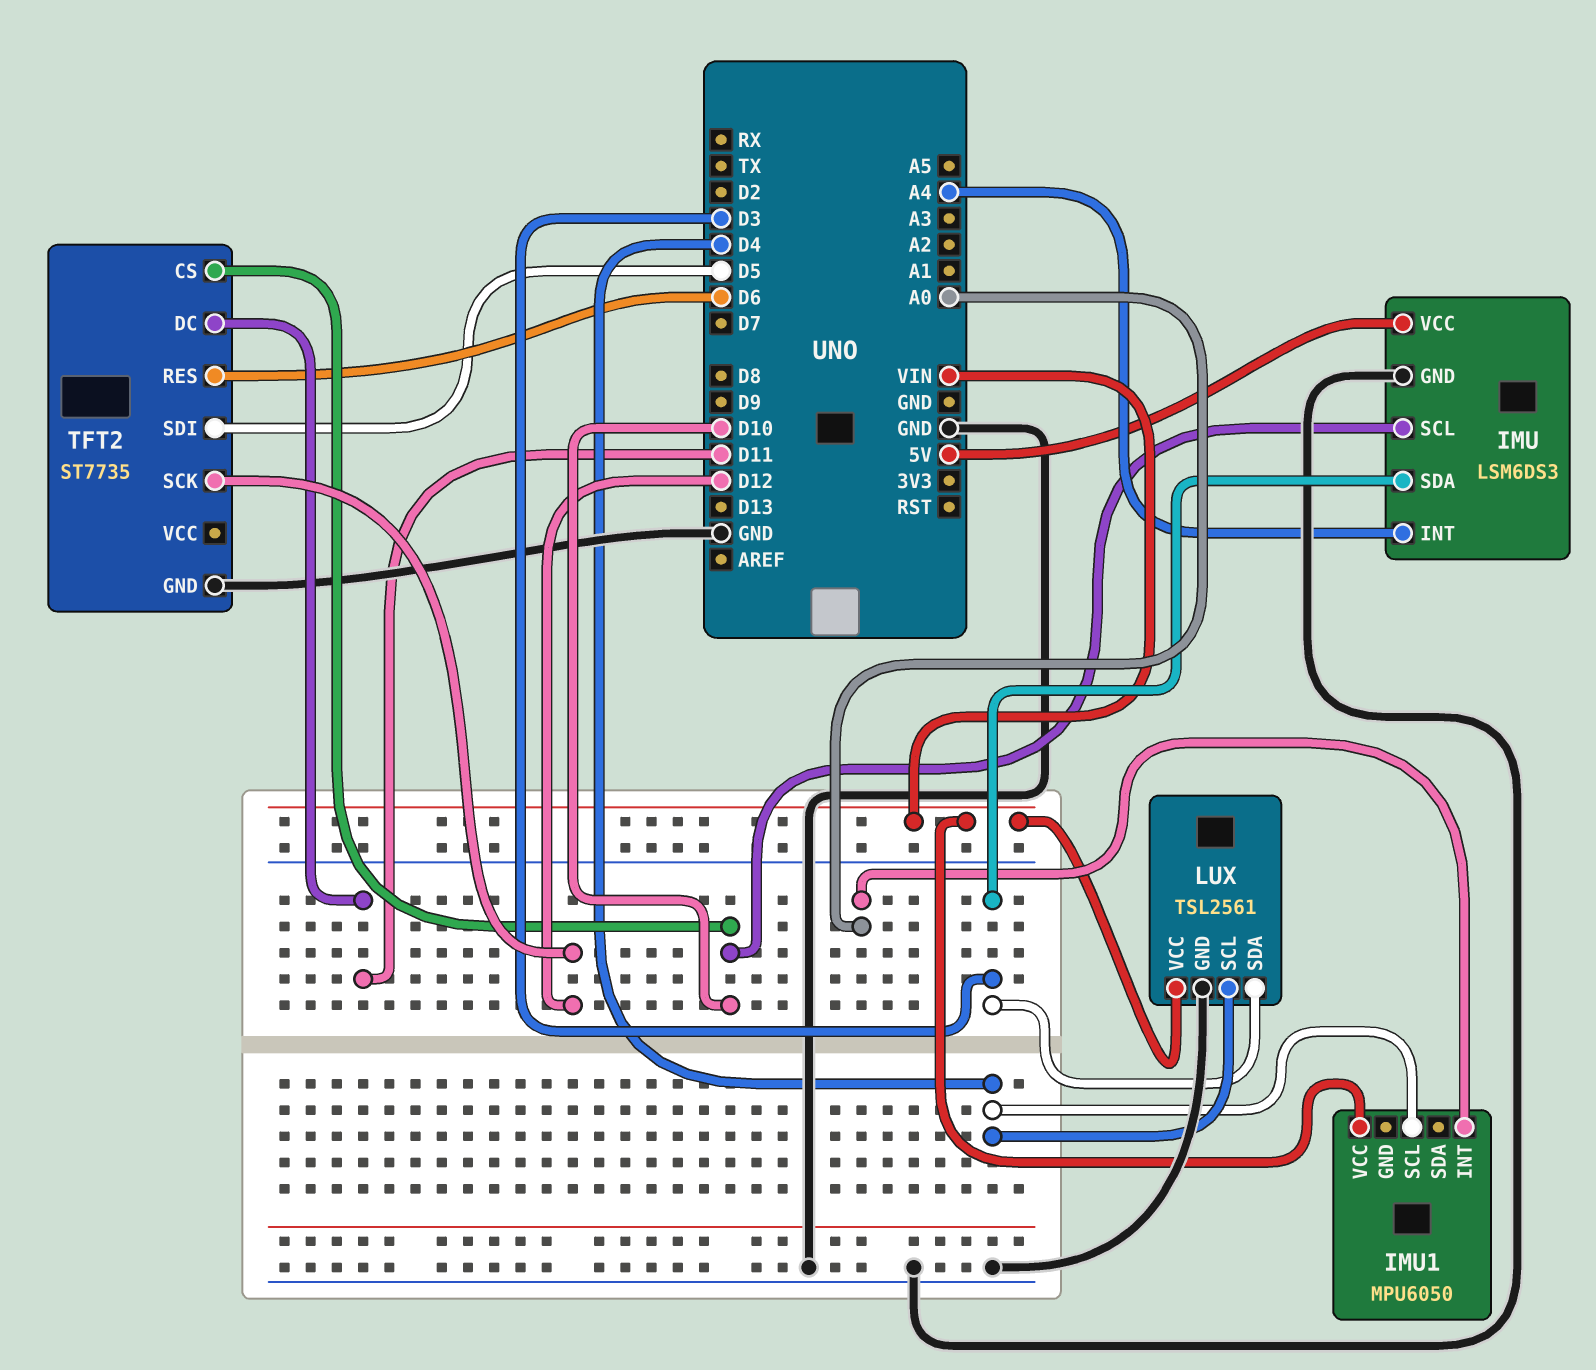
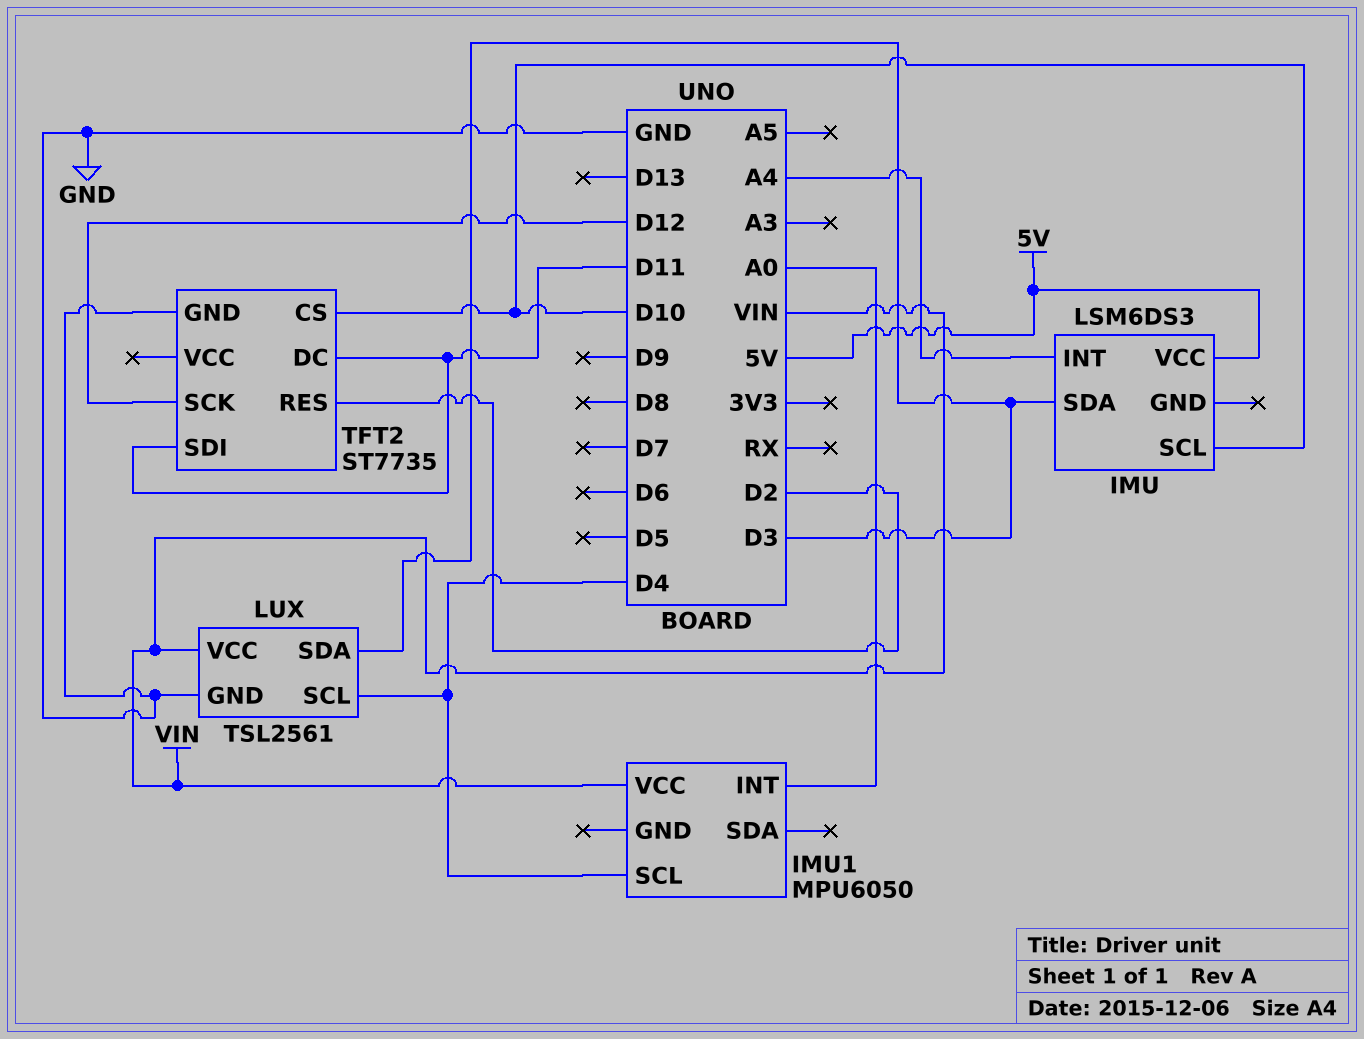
IMU pin GND: GND -> none
TFT2 pin RES: D6 -> D2
TFT2 pin SDI: D5 -> D11

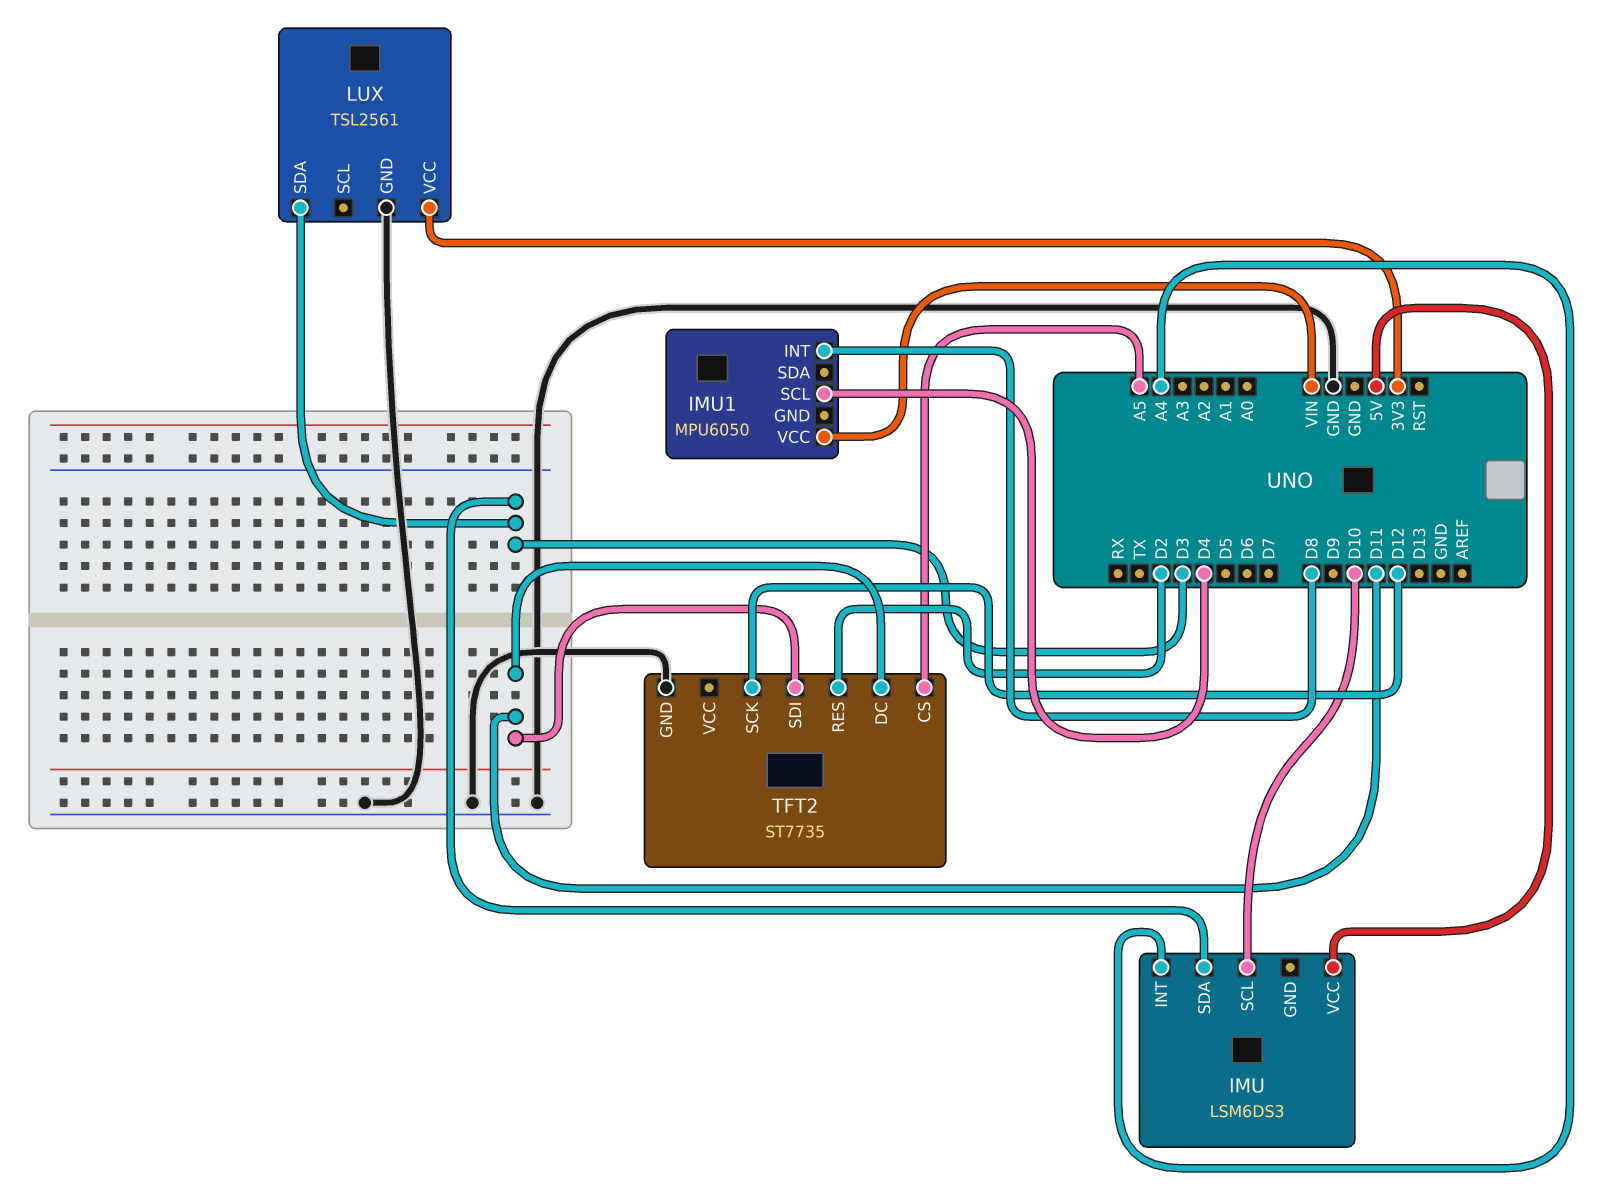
IMU1 pin INT: A0 -> D8
LUX pin SCL: D4 -> none
LUX pin VCC: VIN -> 3V3
TFT2 pin CS: D10 -> A5

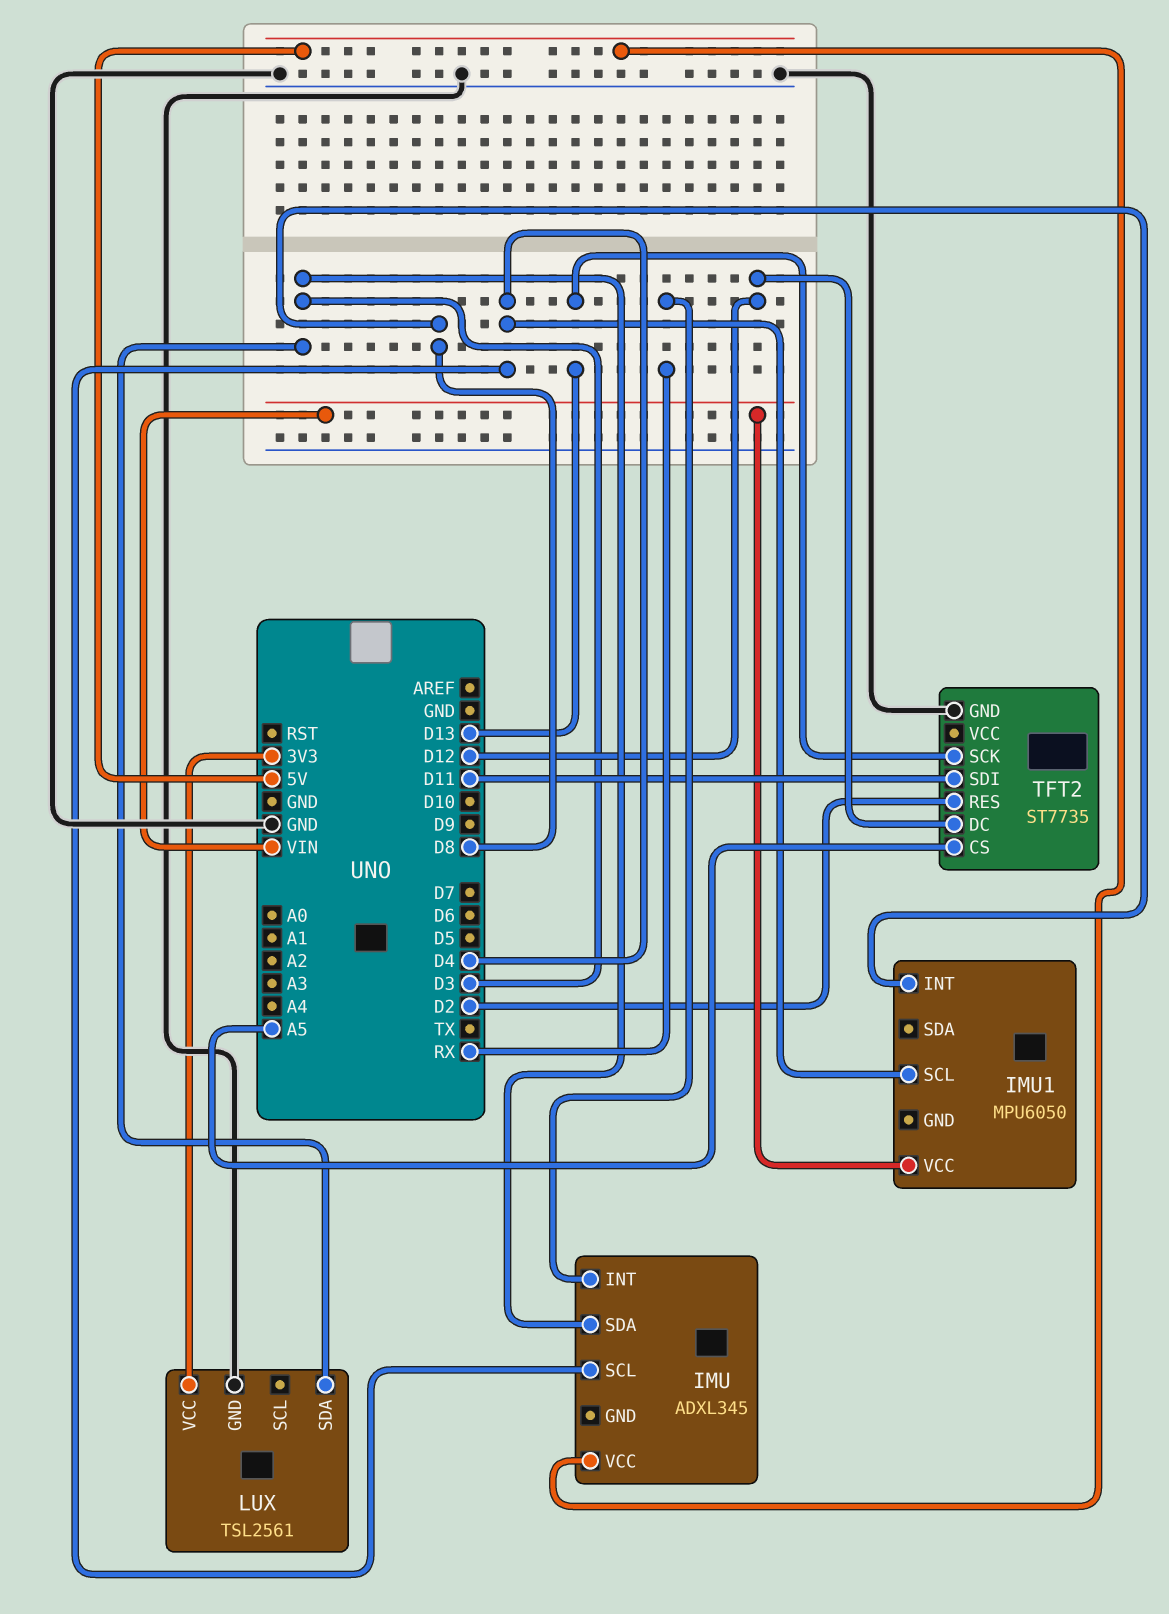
IMU: LSM6DS3 -> ADXL345
IMU pin INT: A4 -> RX
IMU pin SCL: D10 -> D4
TFT2 pin DC: D11 -> D12
TFT2 pin SCK: D12 -> D13

